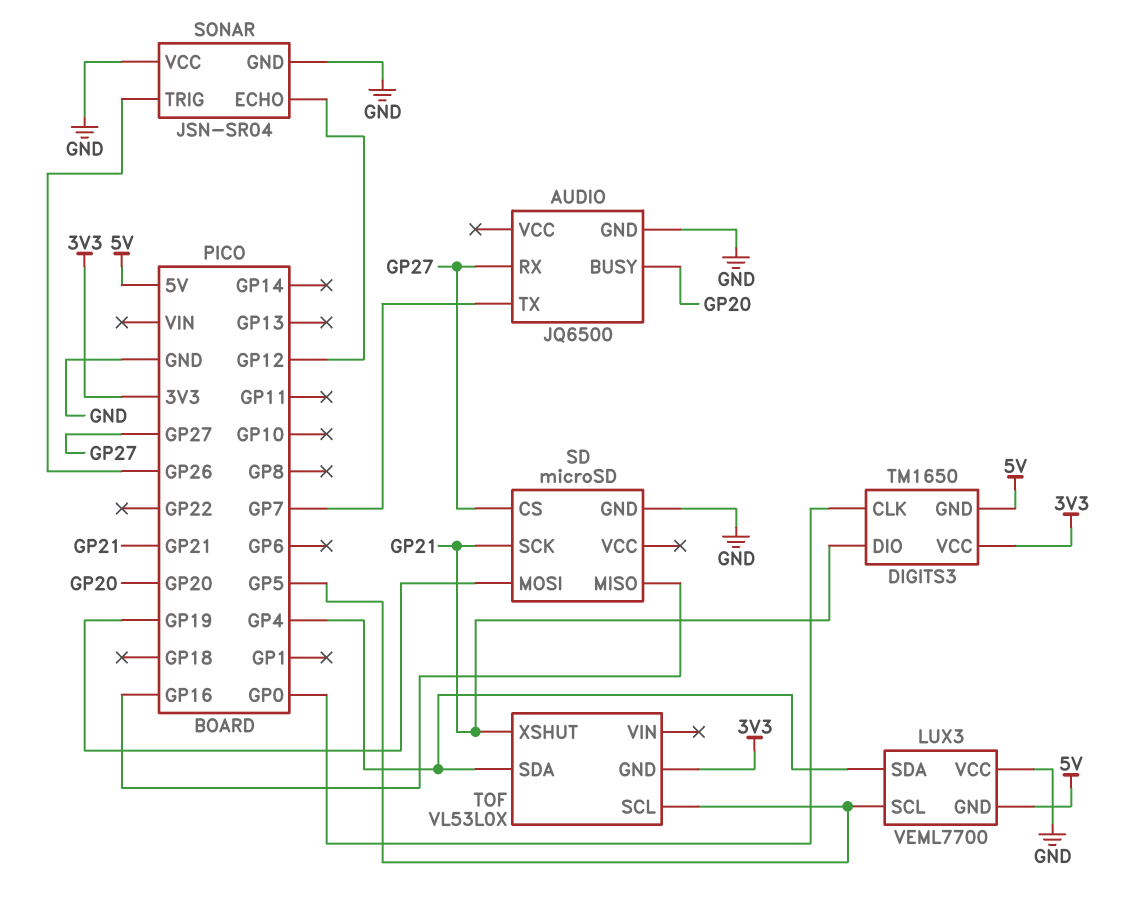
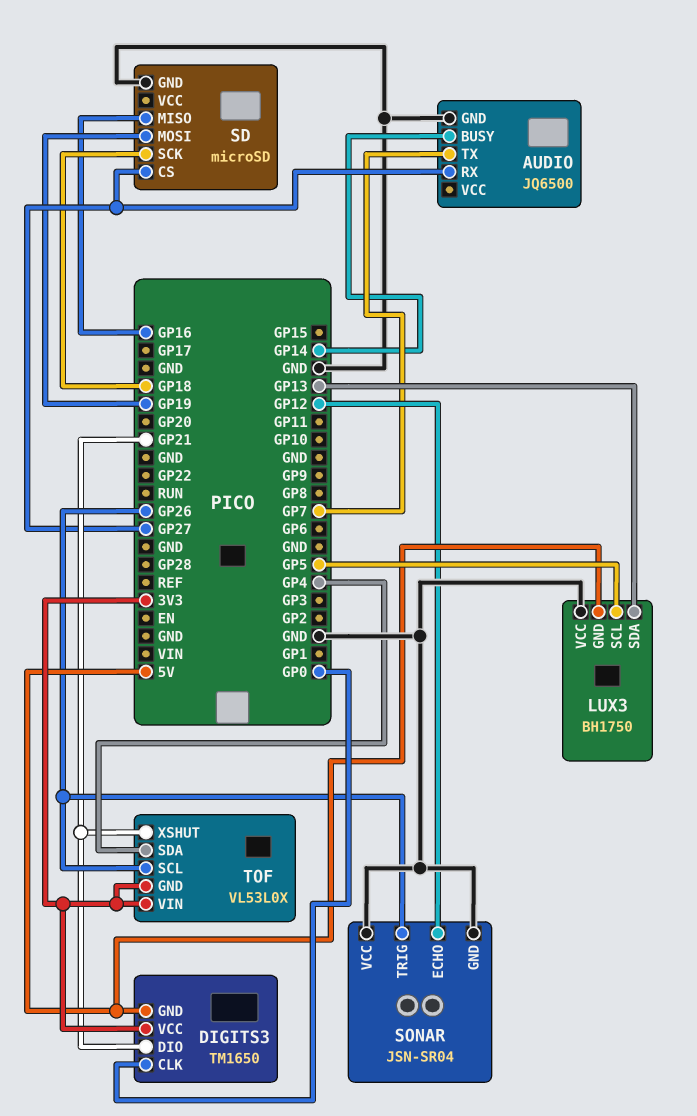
AUDIO pin BUSY: GP20 -> GP14
LUX3: VEML7700 -> BH1750
LUX3 pin SDA: GP4 -> GP13
SD pin SCK: GP21 -> GP18
TOF pin SCL: GP5 -> GP26
TOF pin VIN: none -> 3V3

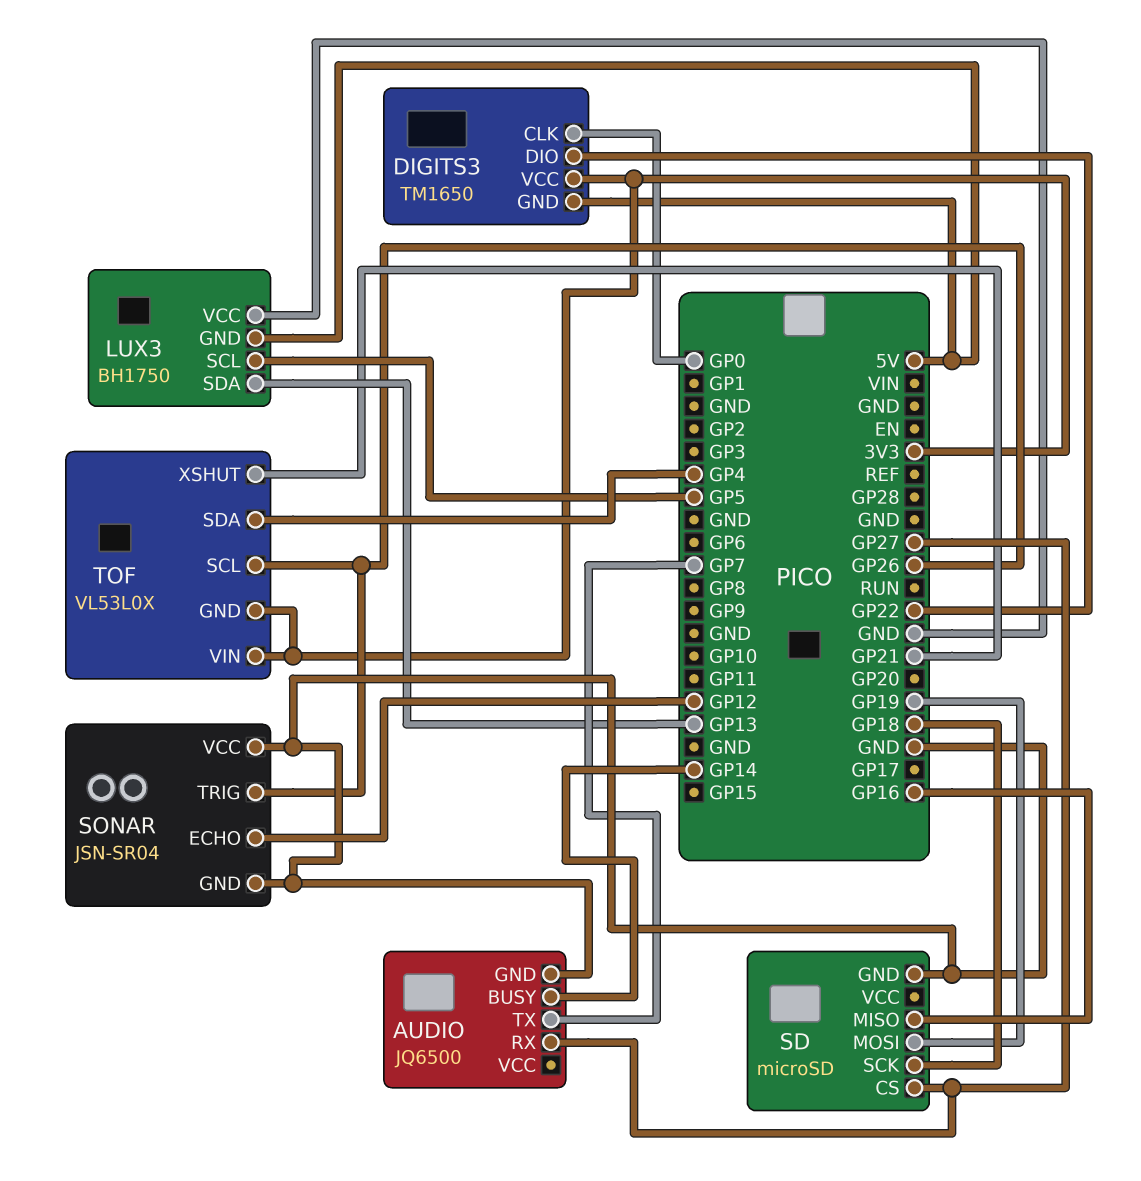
DIGITS3 pin DIO: GP21 -> GP22

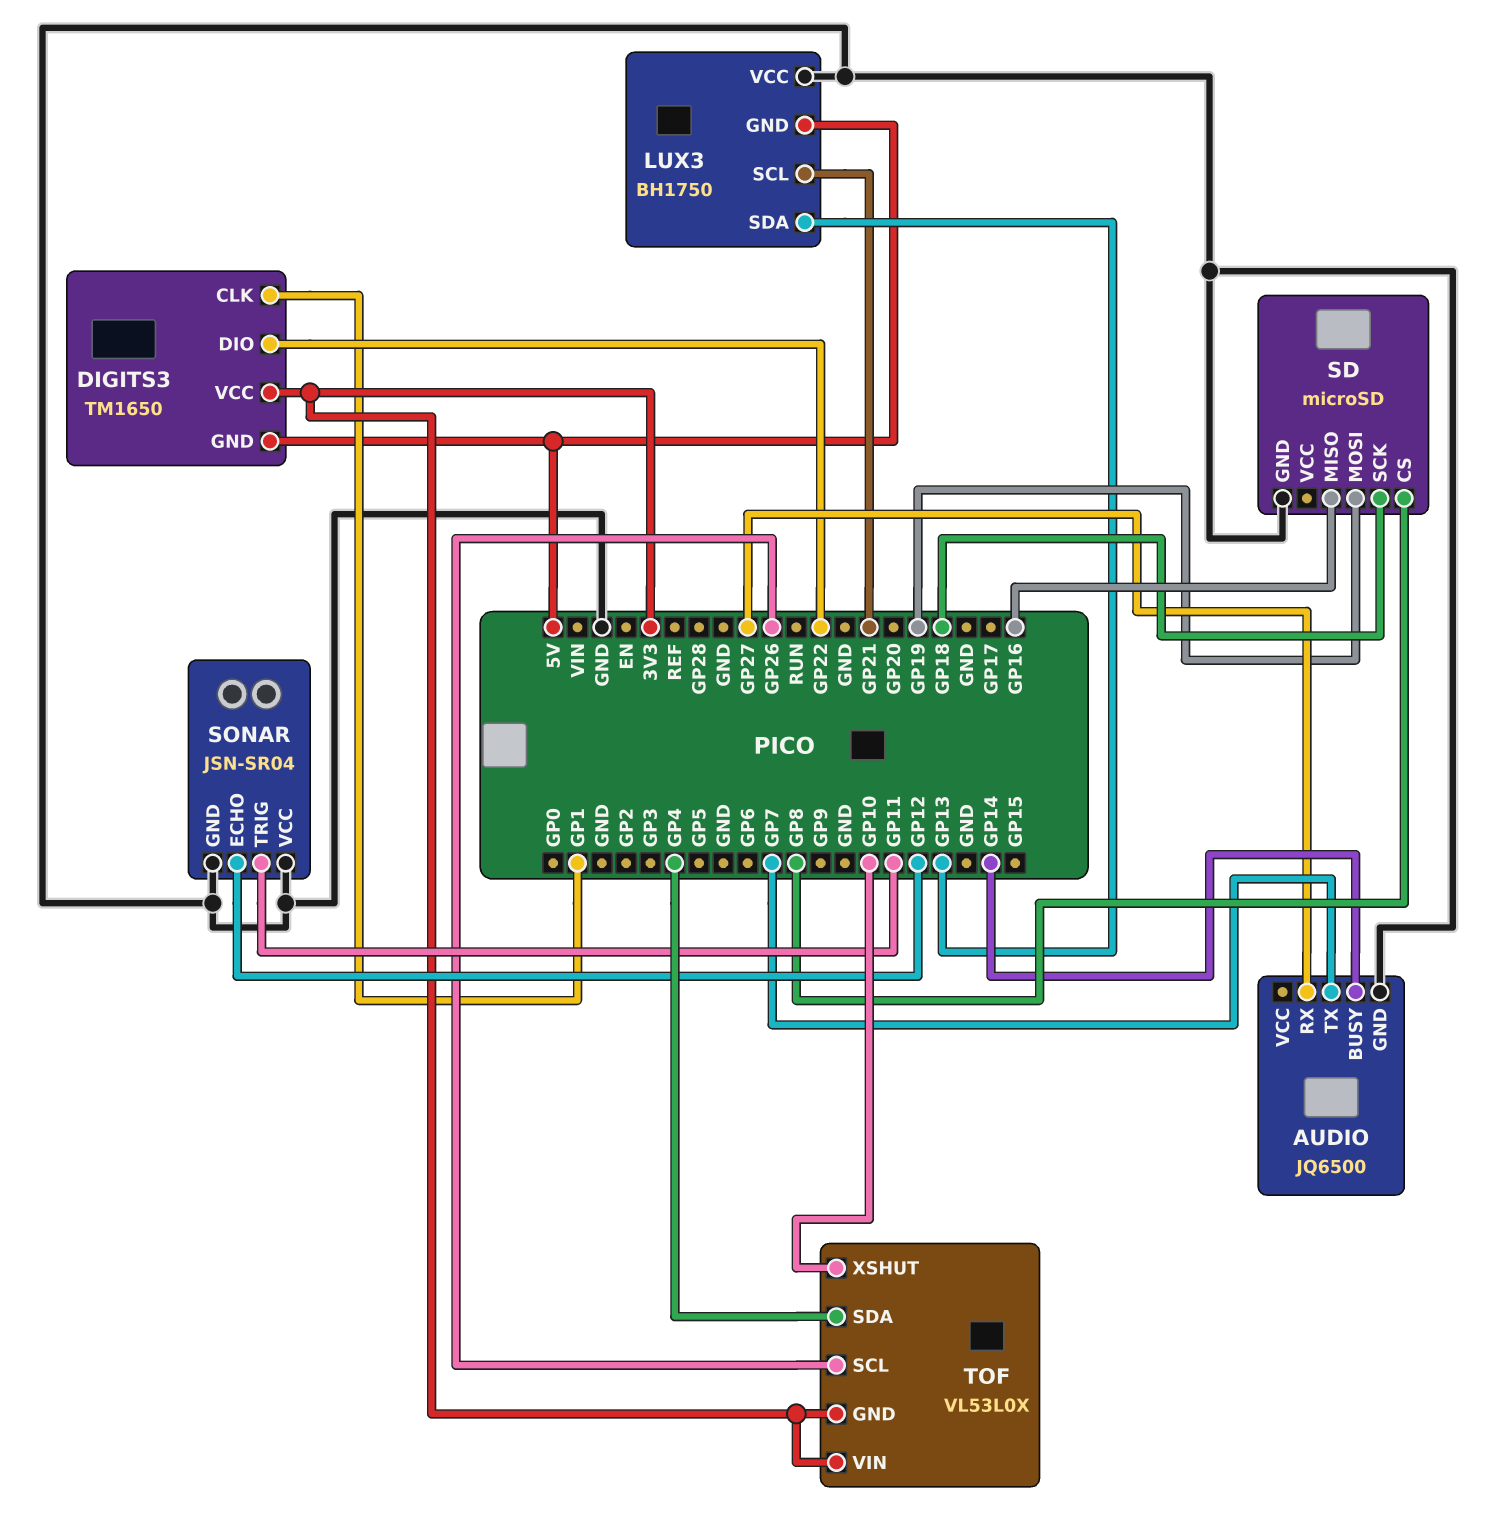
DIGITS3 pin CLK: GP0 -> GP1
LUX3 pin SCL: GP5 -> GP21
SD pin CS: GP27 -> GP8
SONAR pin TRIG: GP26 -> GP11
TOF pin XSHUT: GP21 -> GP10

